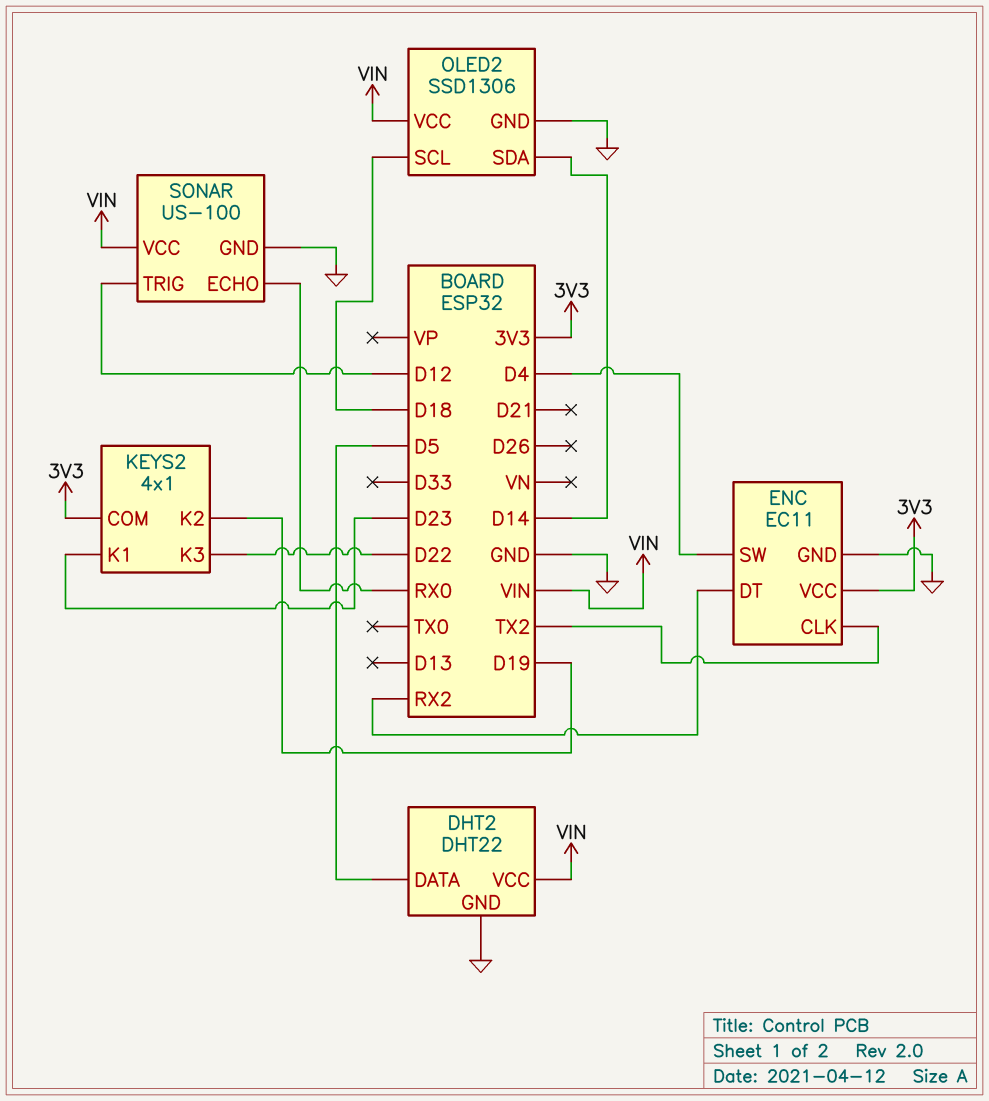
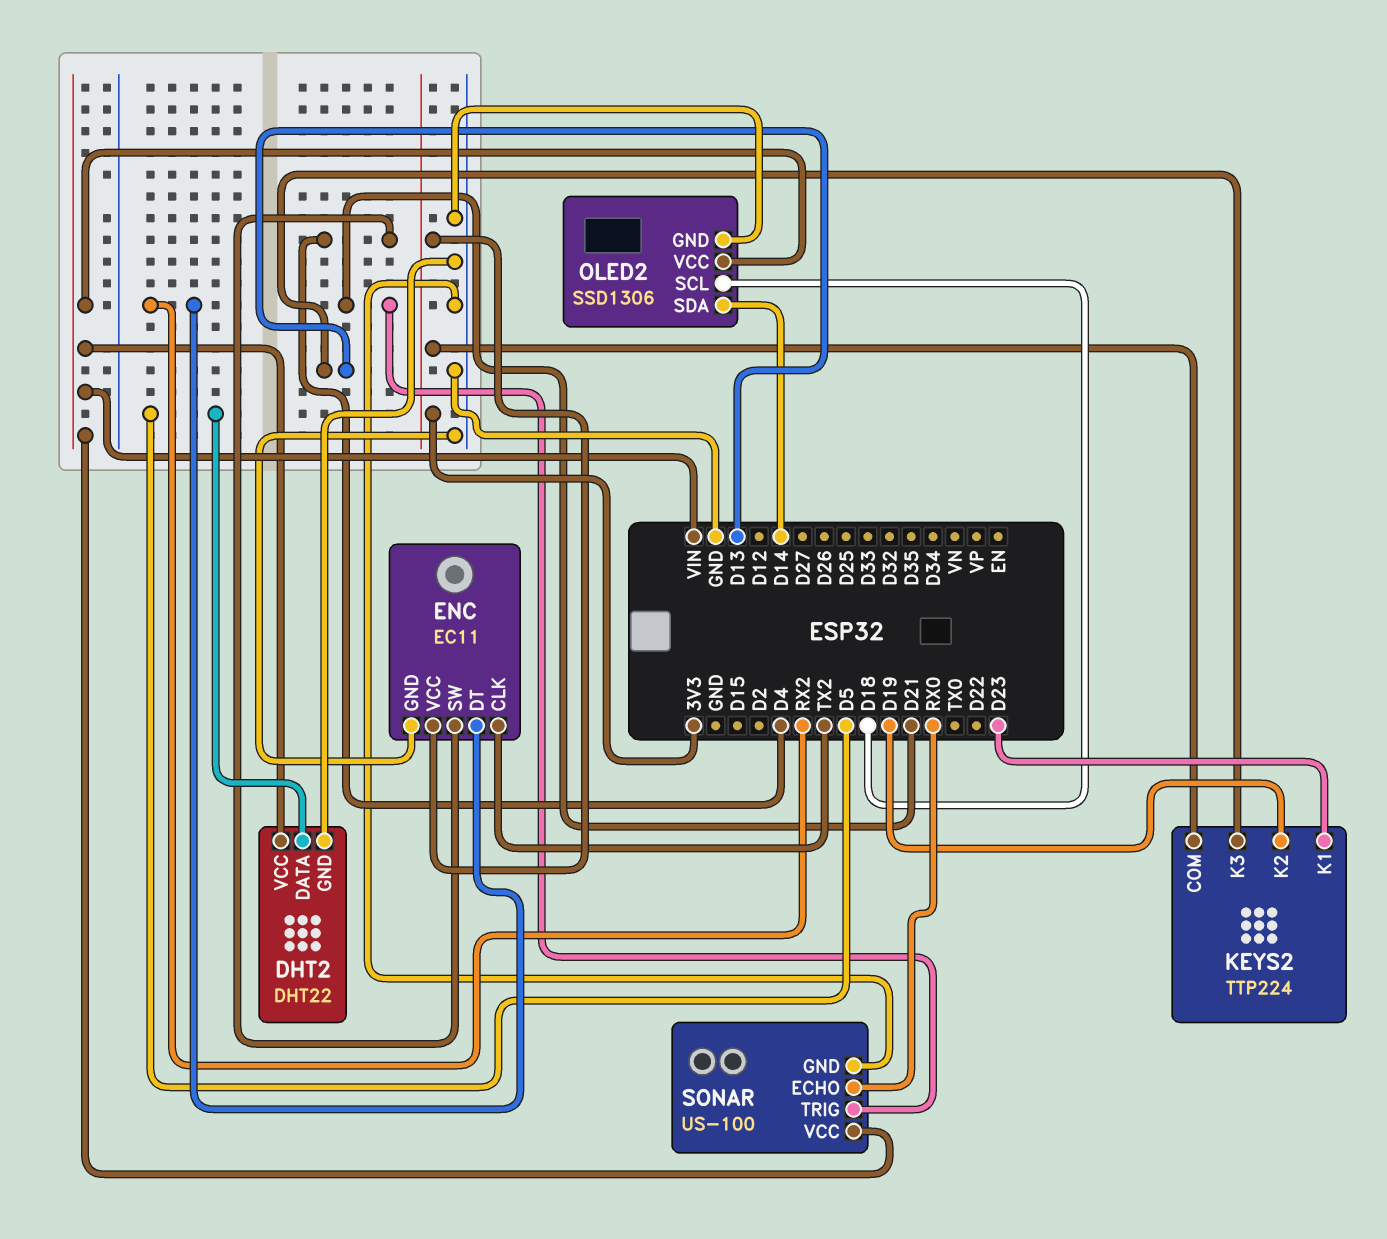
KEYS2: 4x1 -> TTP224
KEYS2 pin K3: D22 -> D13
SONAR pin TRIG: D12 -> D21

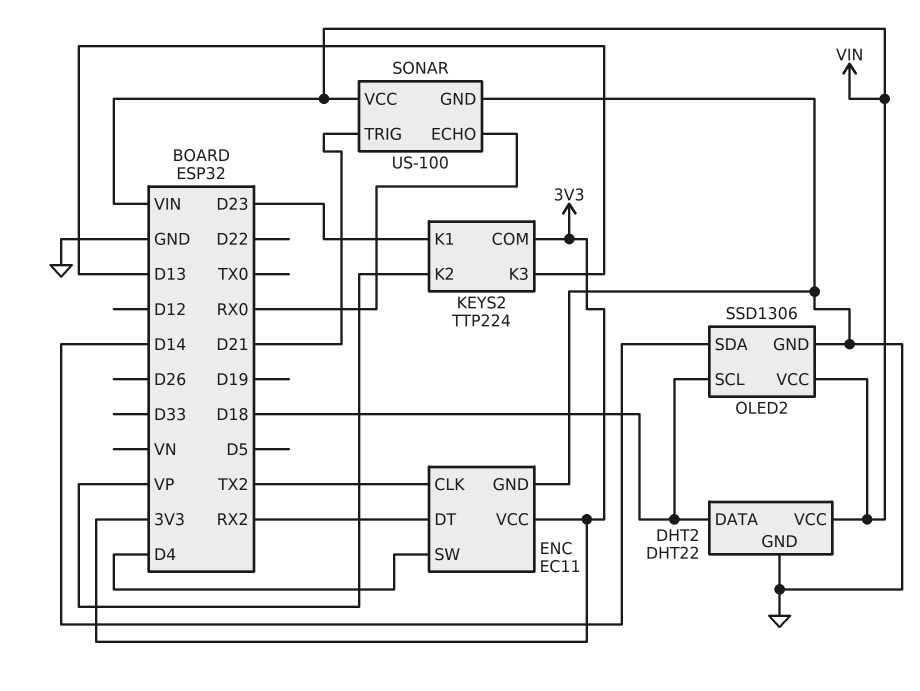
DHT2 pin DATA: D5 -> D18
KEYS2 pin K2: D19 -> VP

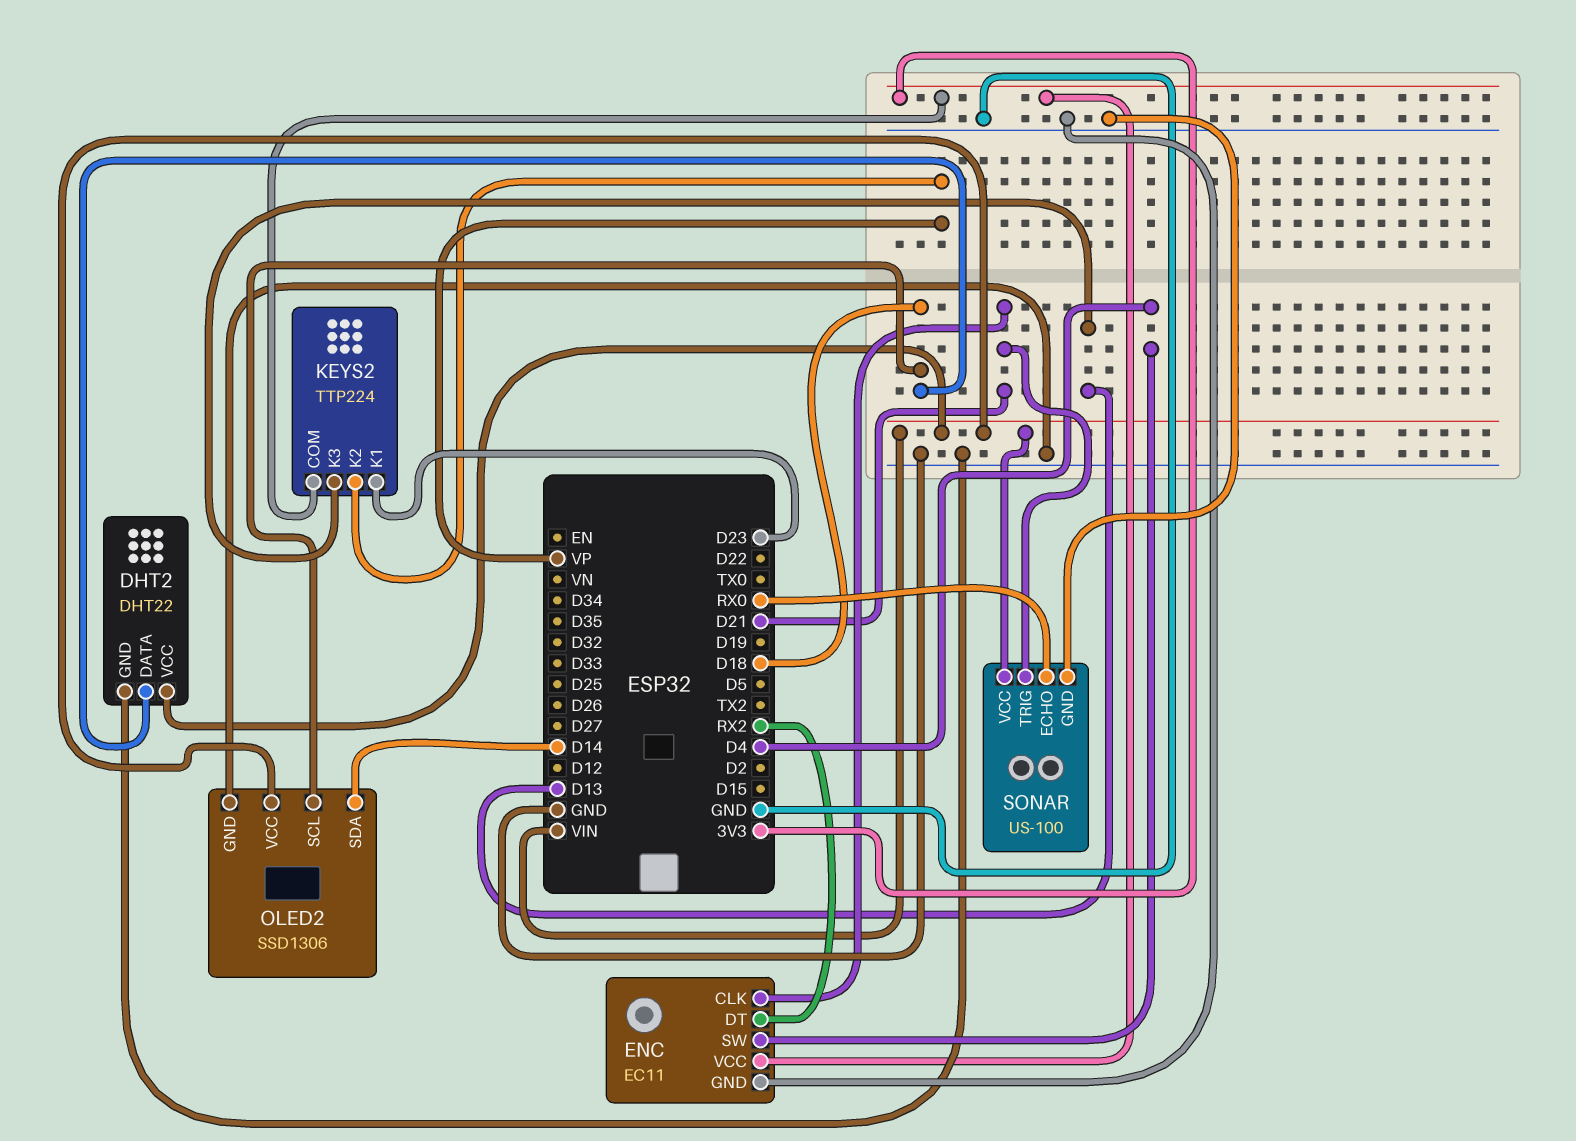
ENC pin CLK: TX2 -> D21

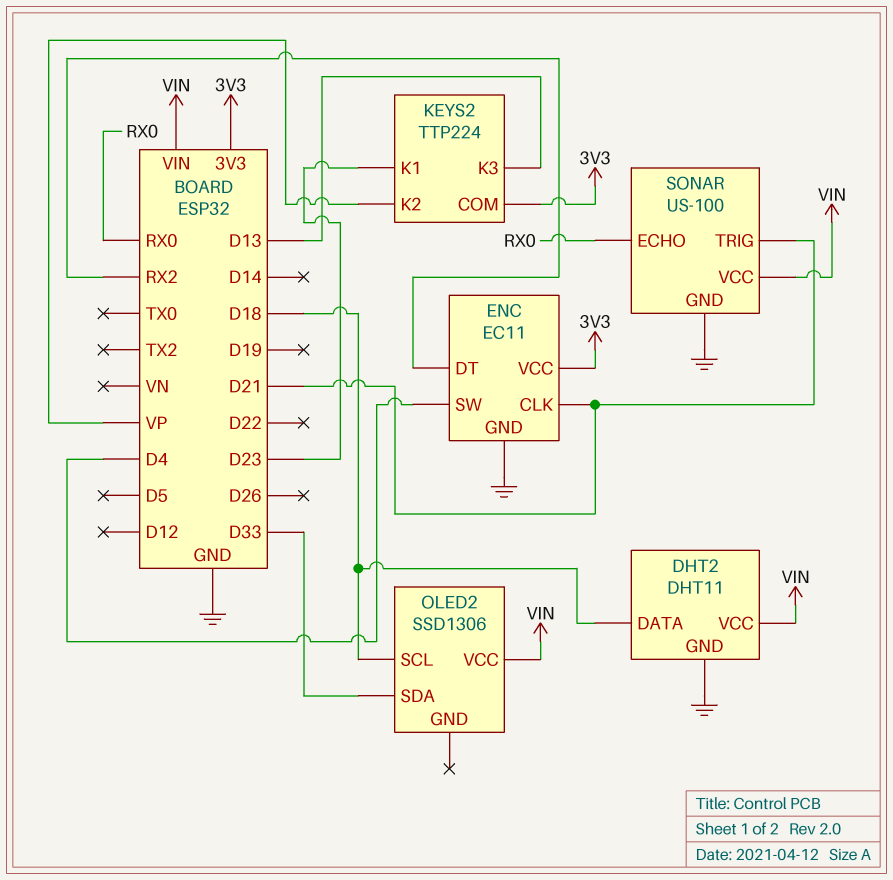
DHT2: DHT22 -> DHT11
OLED2 pin GND: GND -> none
OLED2 pin SDA: D14 -> D33

